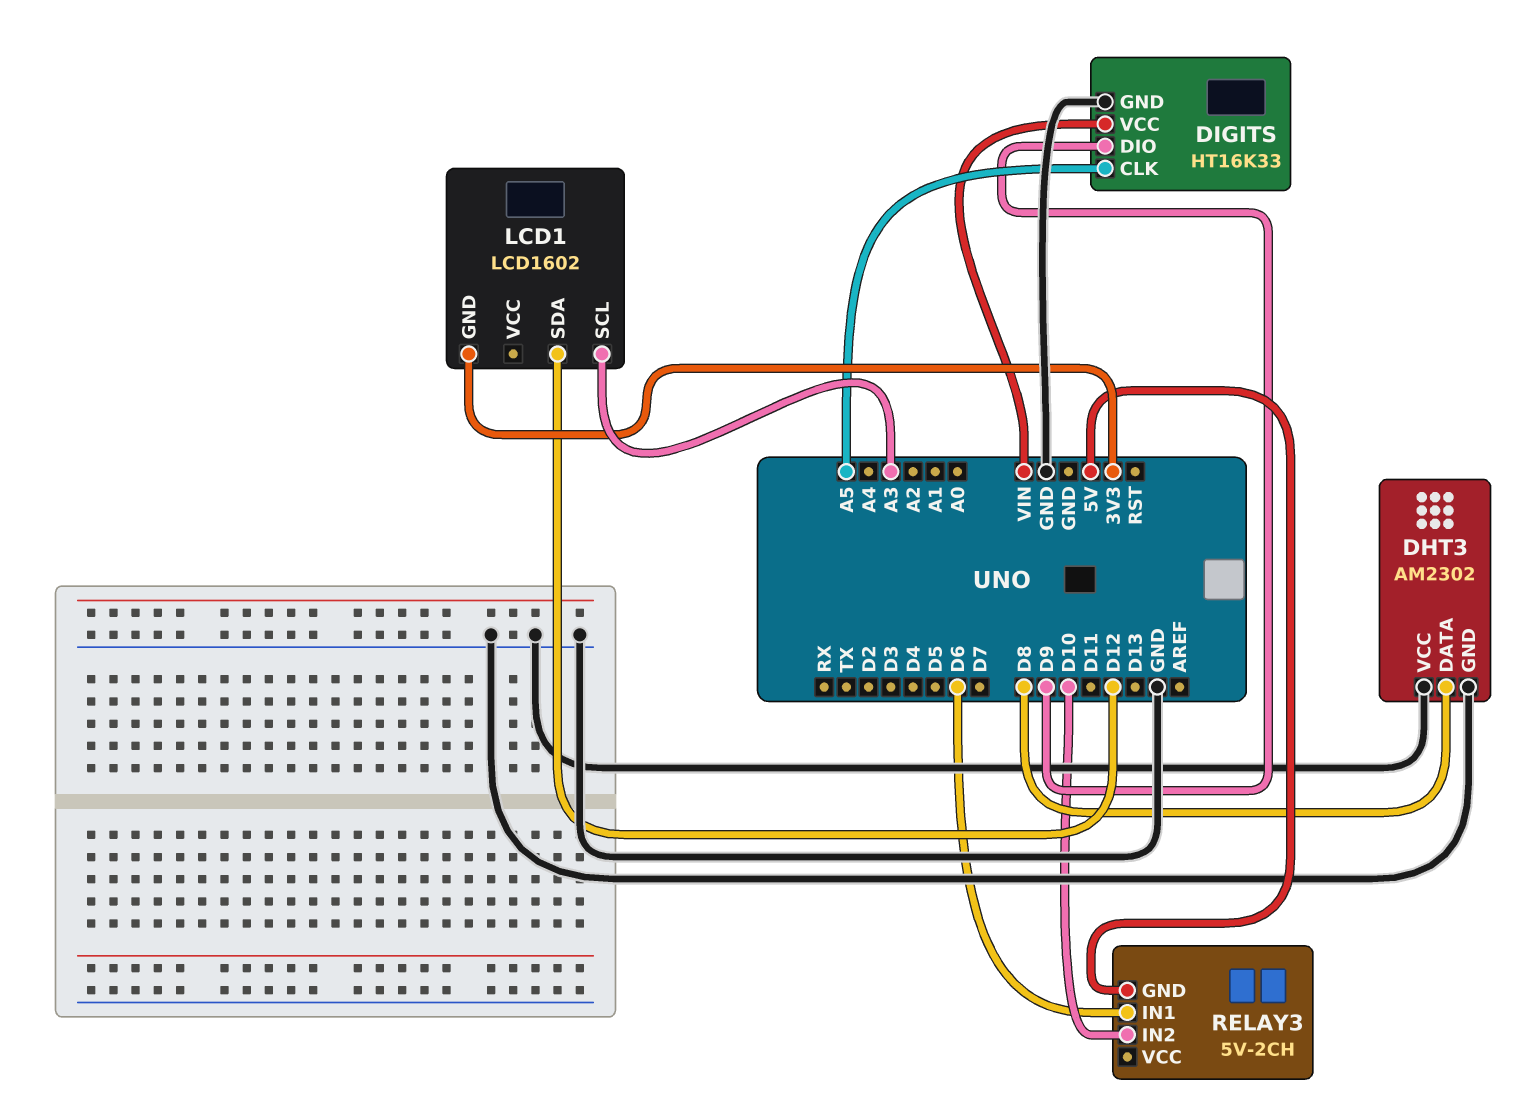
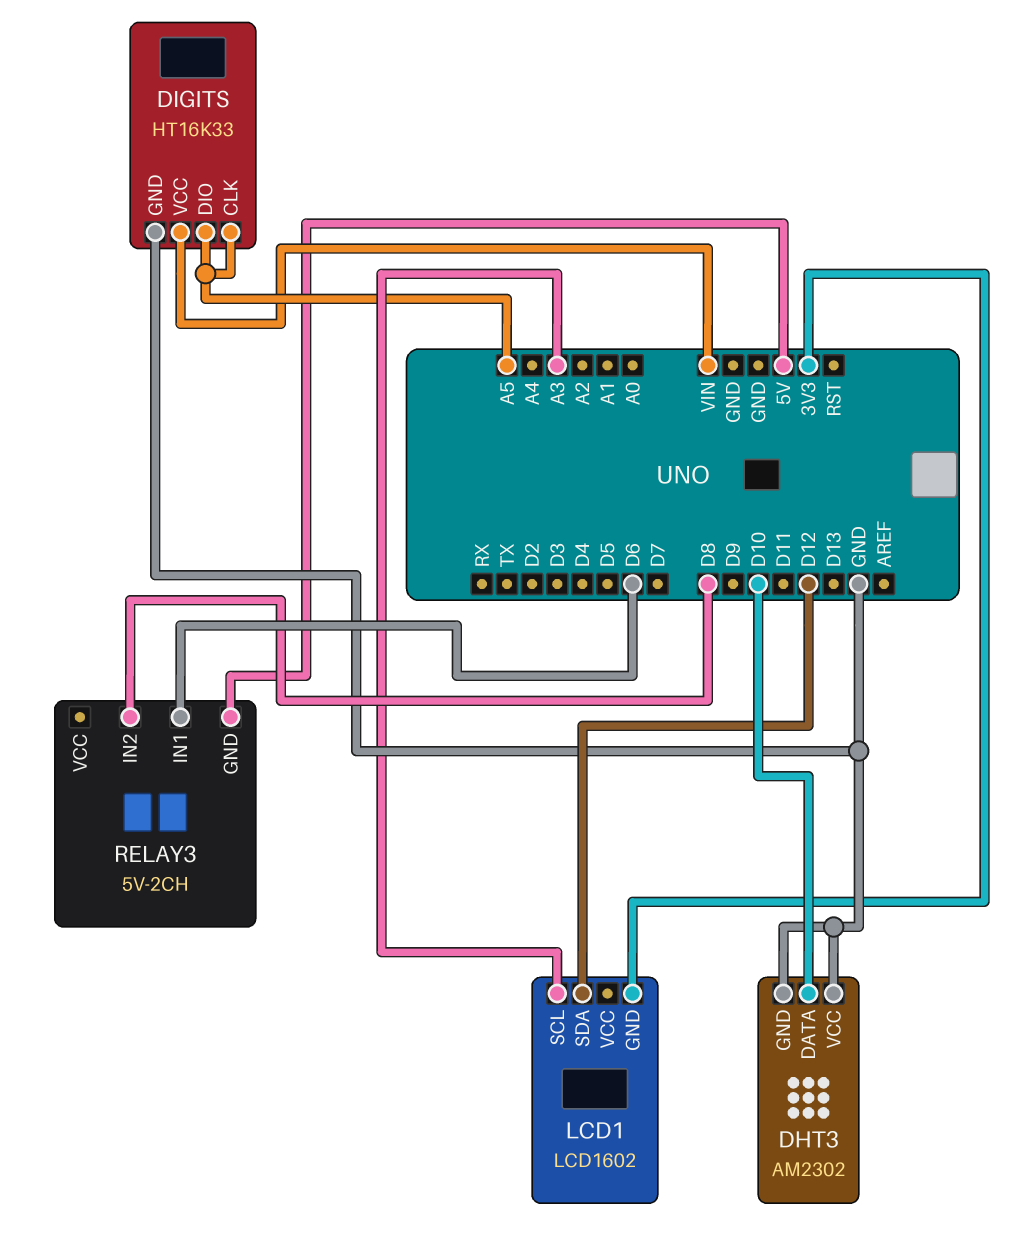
DHT3 pin DATA: D8 -> D10
DIGITS pin DIO: D9 -> A5
RELAY3 pin IN2: D10 -> D8

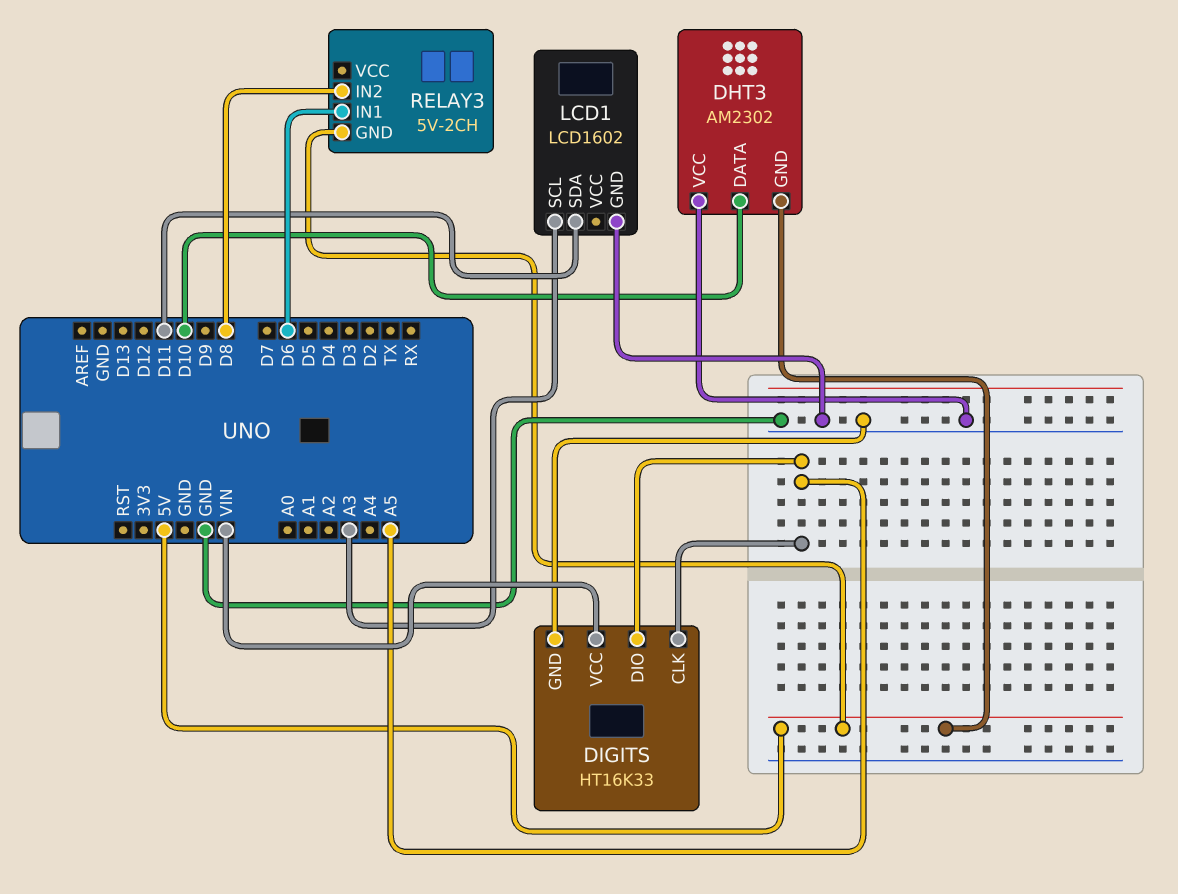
DHT3 pin GND: GND -> 5V
LCD1 pin GND: 3V3 -> GND
LCD1 pin SDA: D12 -> D11

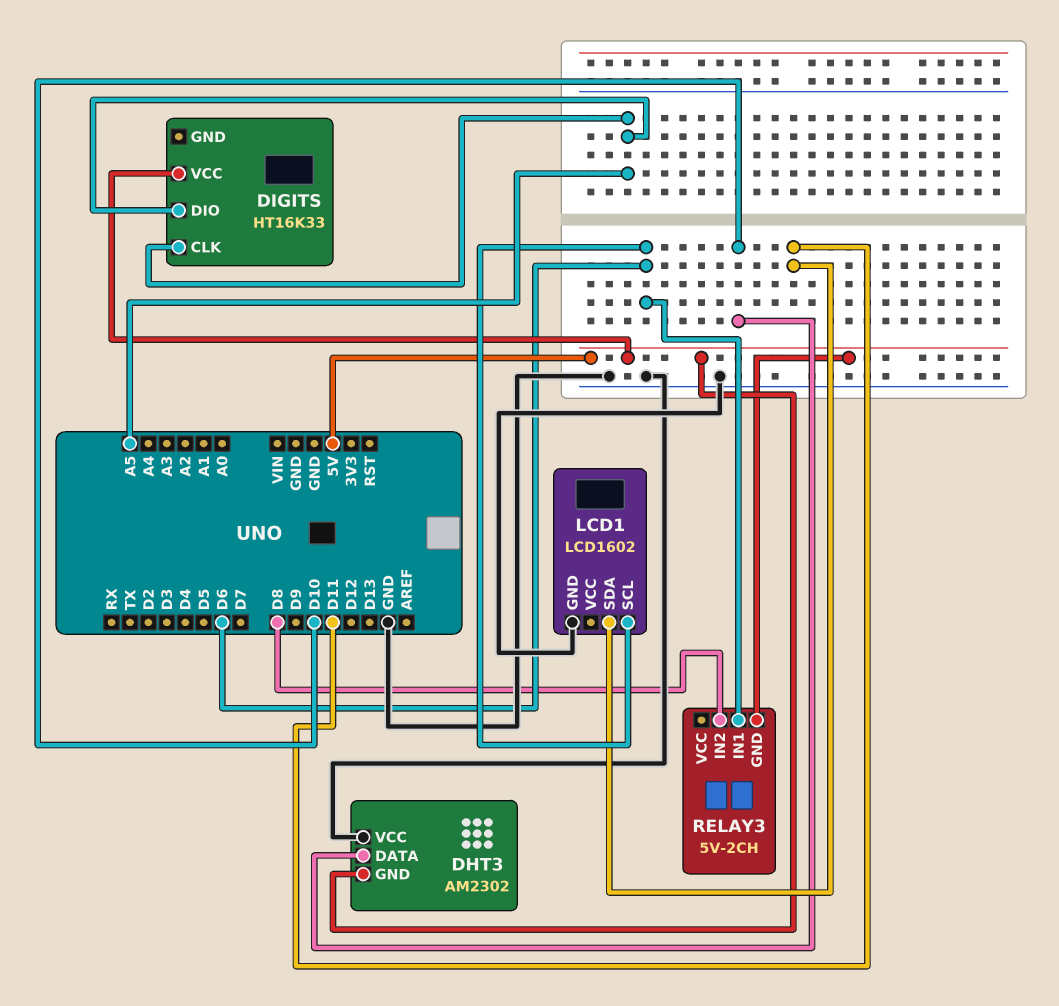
DIGITS pin GND: GND -> none
DIGITS pin VCC: VIN -> 5V
LCD1 pin SCL: A3 -> D6

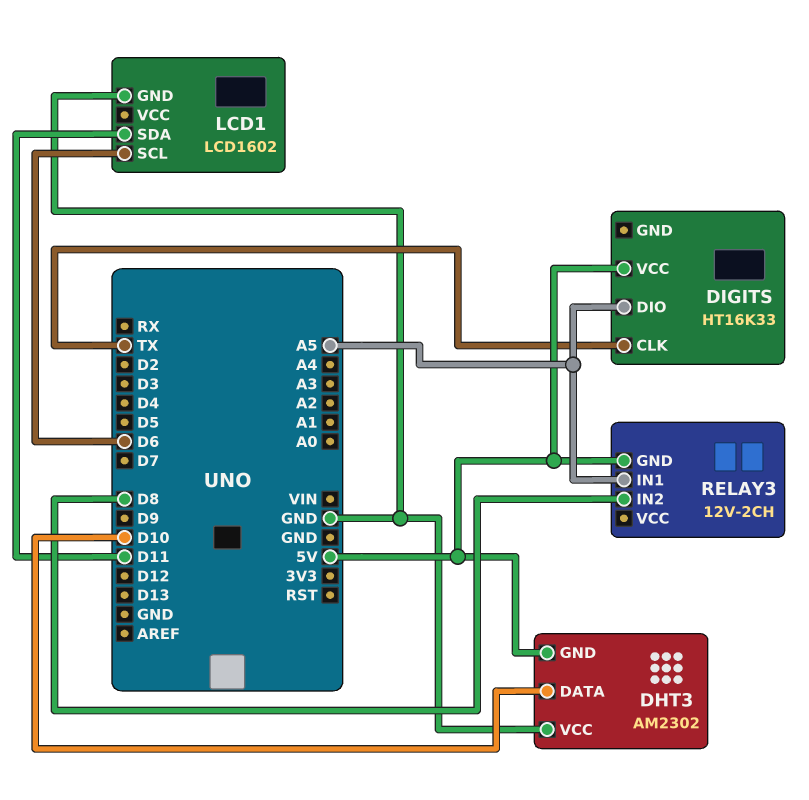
DIGITS pin CLK: A5 -> TX
RELAY3: 5V-2CH -> 12V-2CH
RELAY3 pin IN1: D6 -> A5

